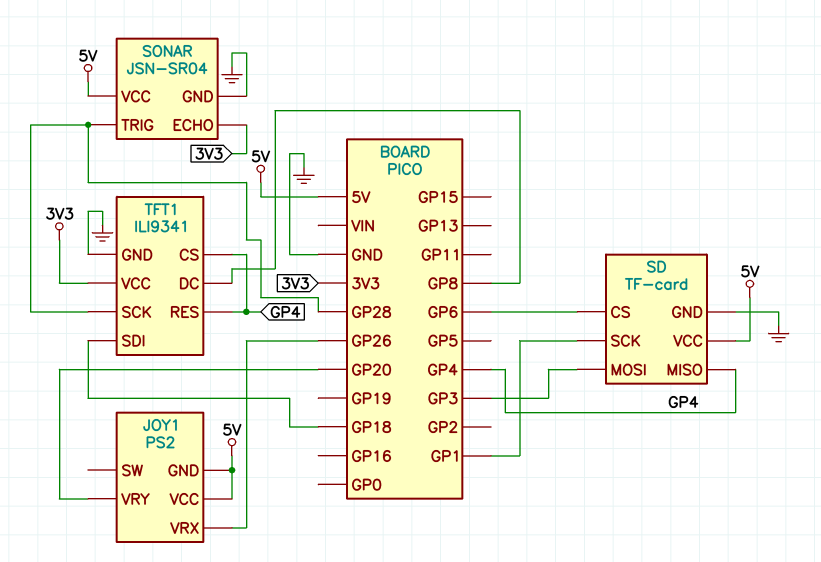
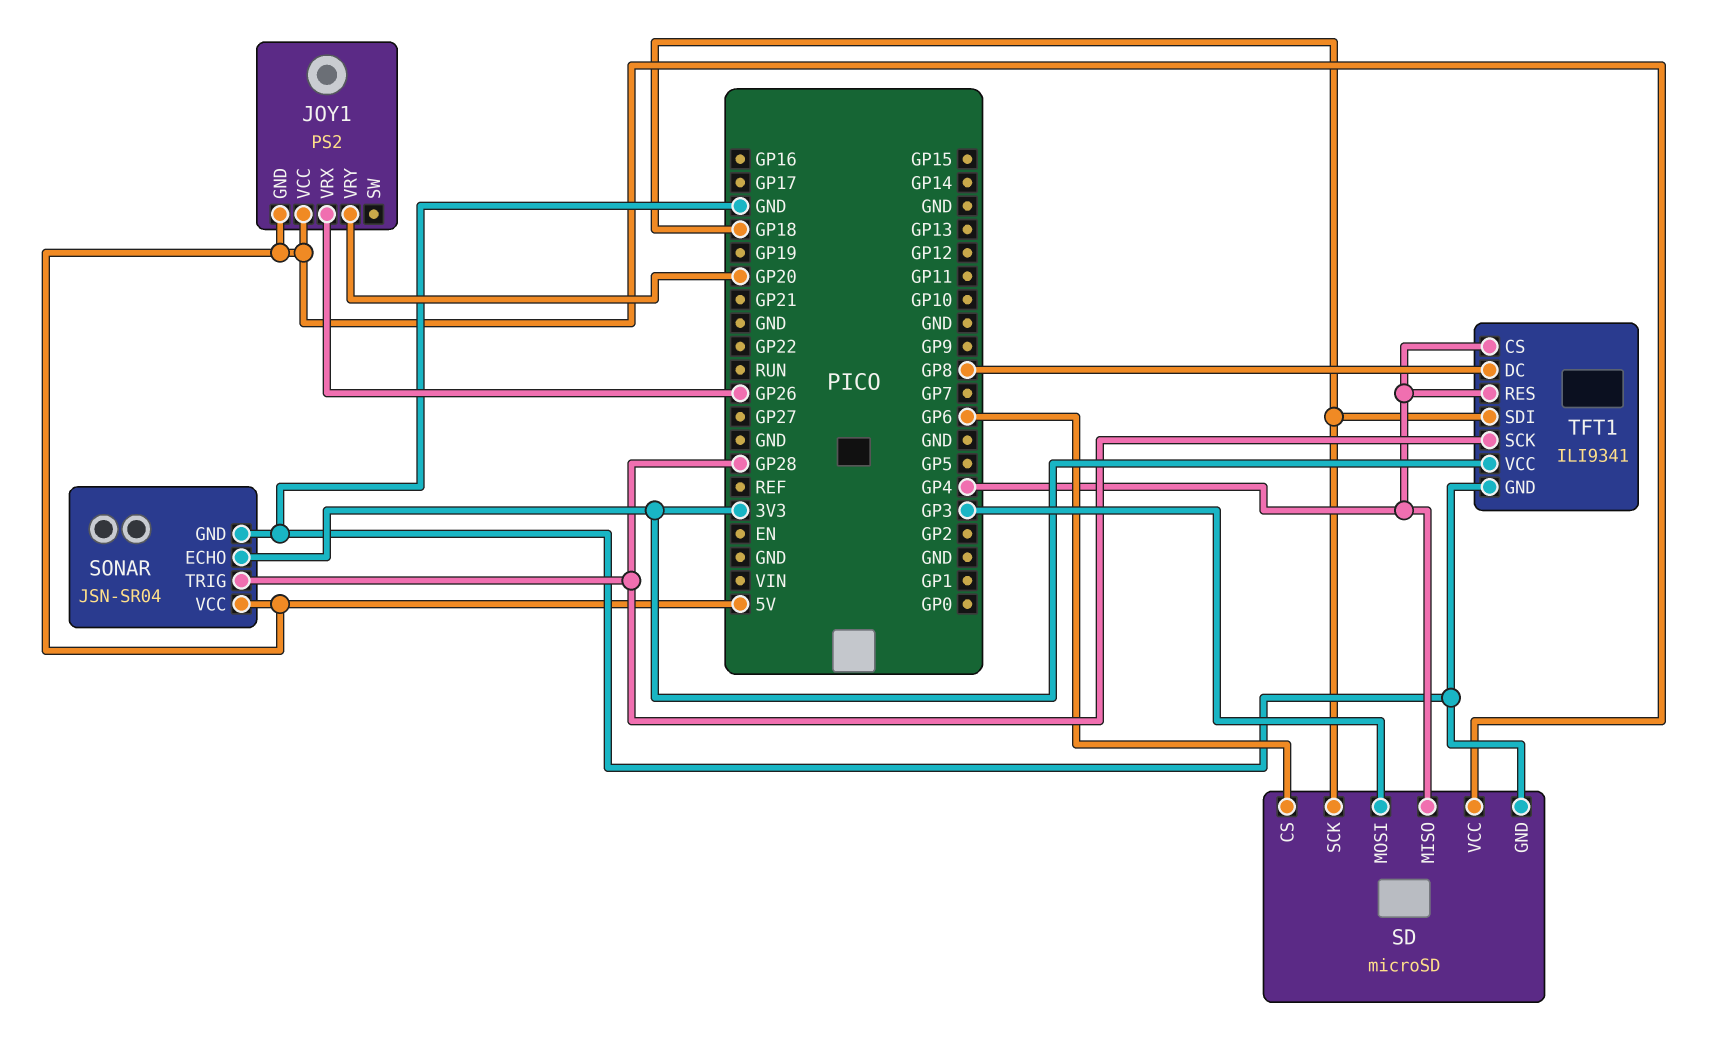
SD: TF-card -> microSD
SD pin SCK: GP1 -> GP18

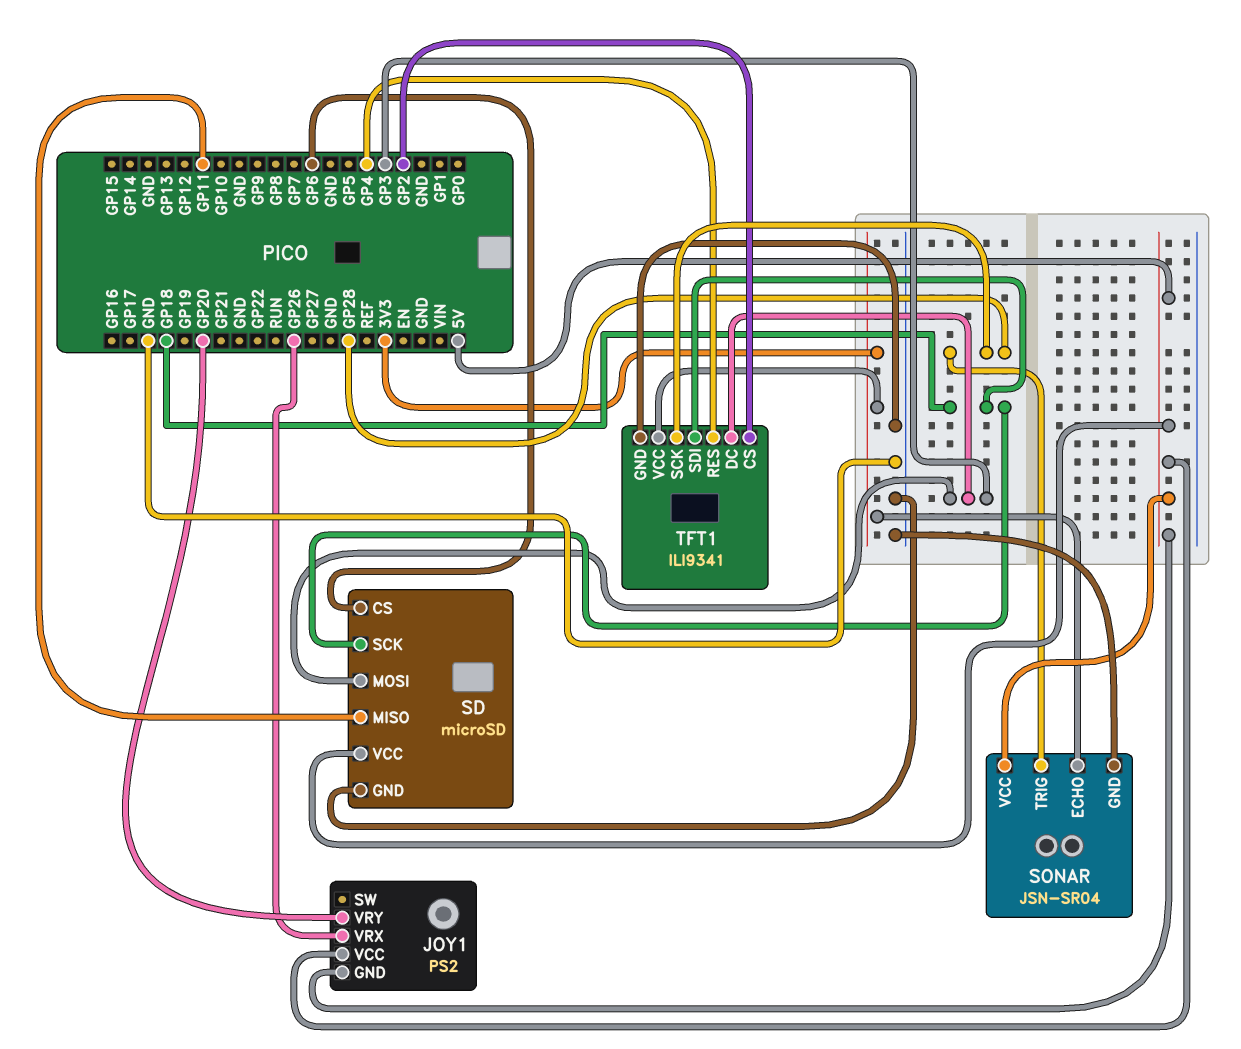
SD pin MISO: GP4 -> GP11
TFT1 pin CS: GP4 -> GP2
TFT1 pin DC: GP8 -> GP3

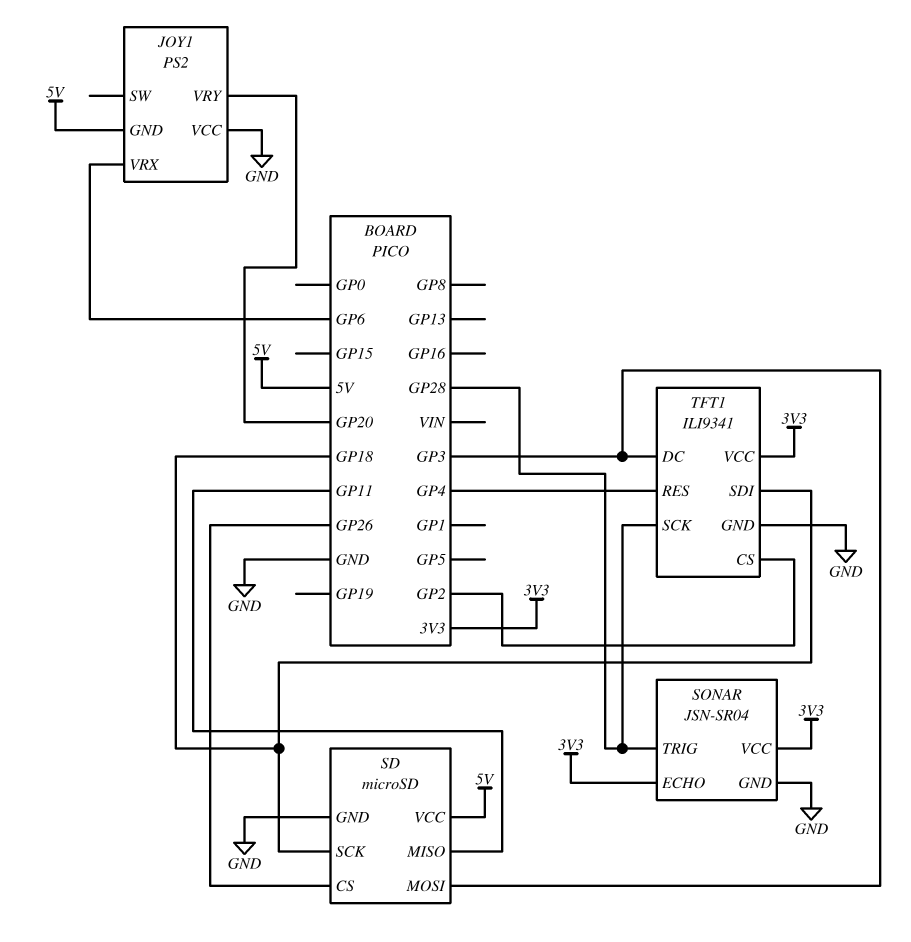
JOY1 pin VCC: 5V -> GND
JOY1 pin VRX: GP26 -> GP6
SD pin CS: GP6 -> GP26
SONAR pin VCC: 5V -> 3V3

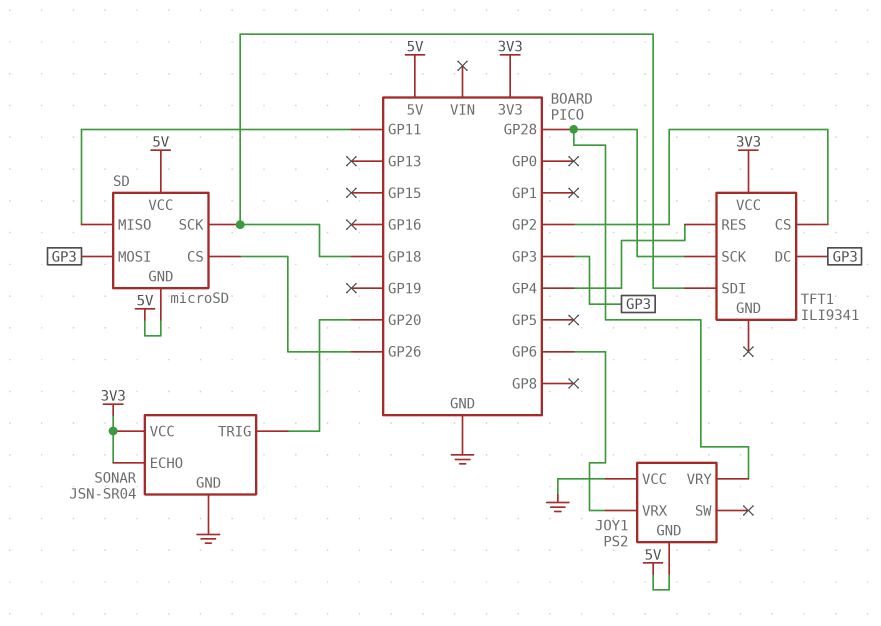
JOY1 pin VRY: GP20 -> GP28
SD pin GND: GND -> 5V
SONAR pin TRIG: GP28 -> GP20
TFT1 pin GND: GND -> none

